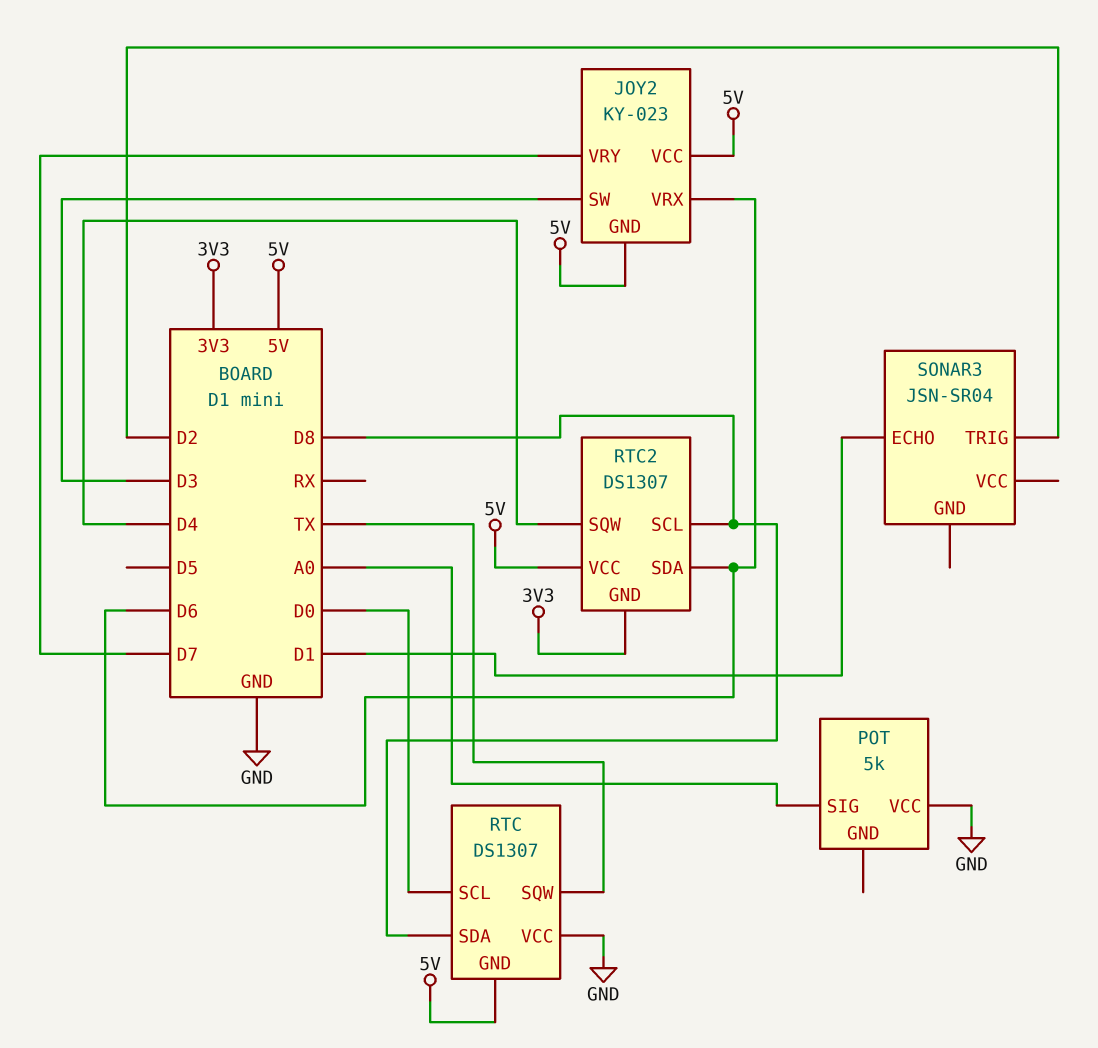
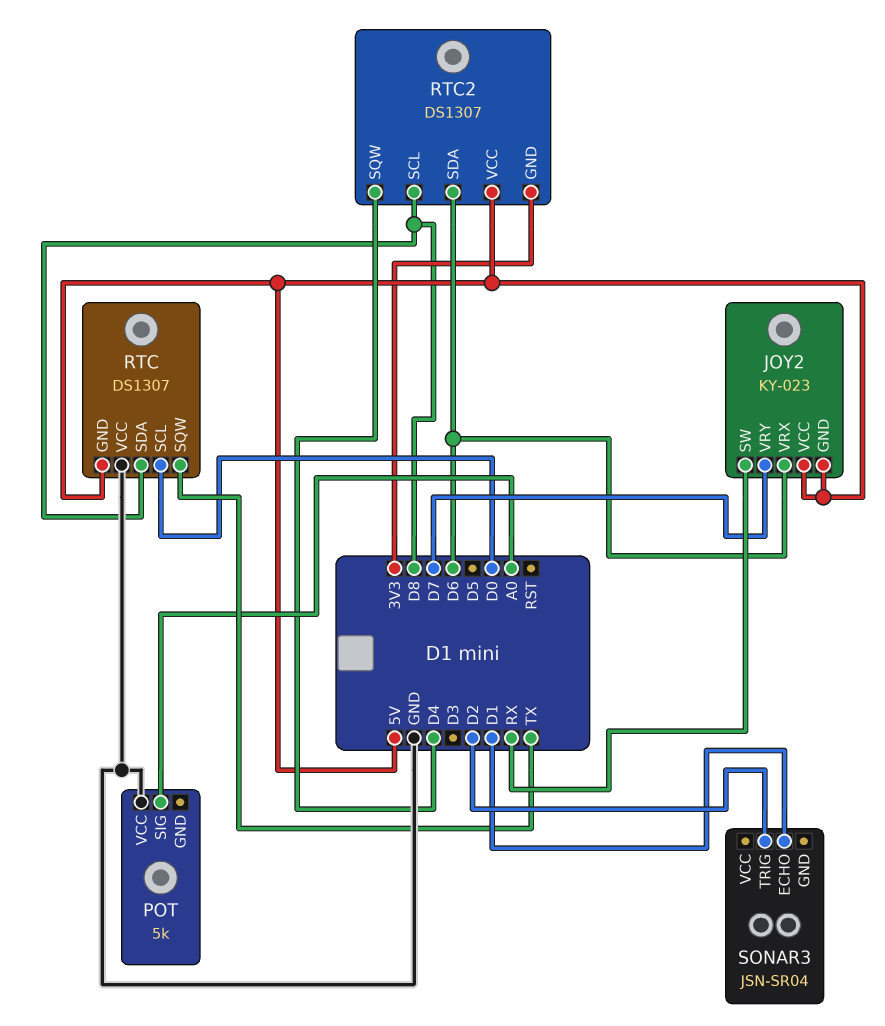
JOY2 pin SW: D3 -> RX

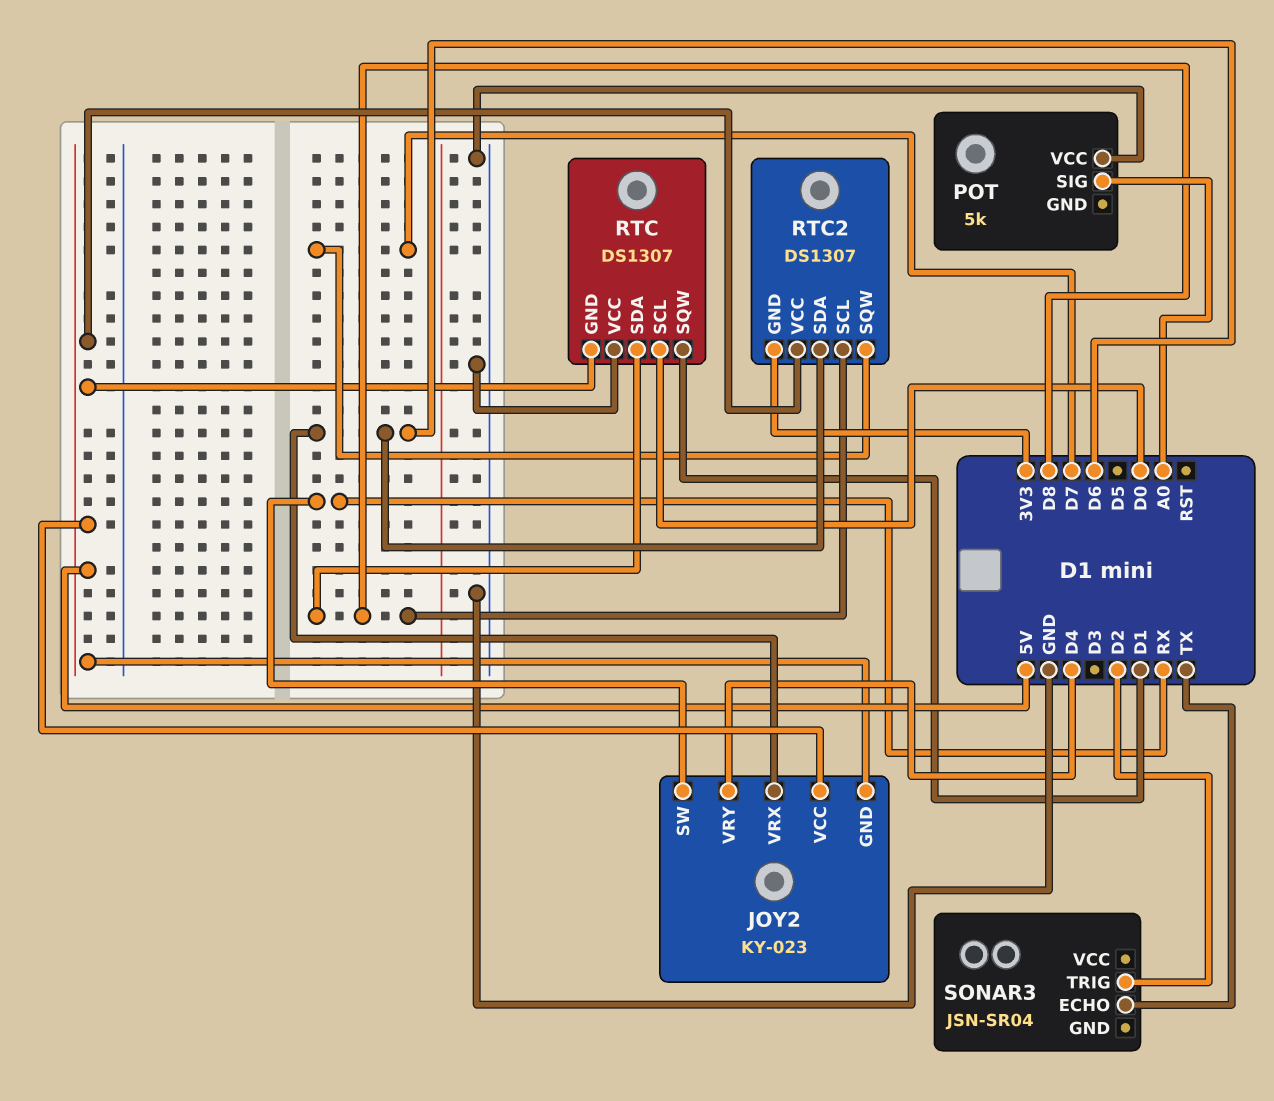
JOY2 pin VRY: D7 -> D4
RTC pin SQW: TX -> D1
RTC2 pin SQW: D4 -> D7
SONAR3 pin ECHO: D1 -> TX

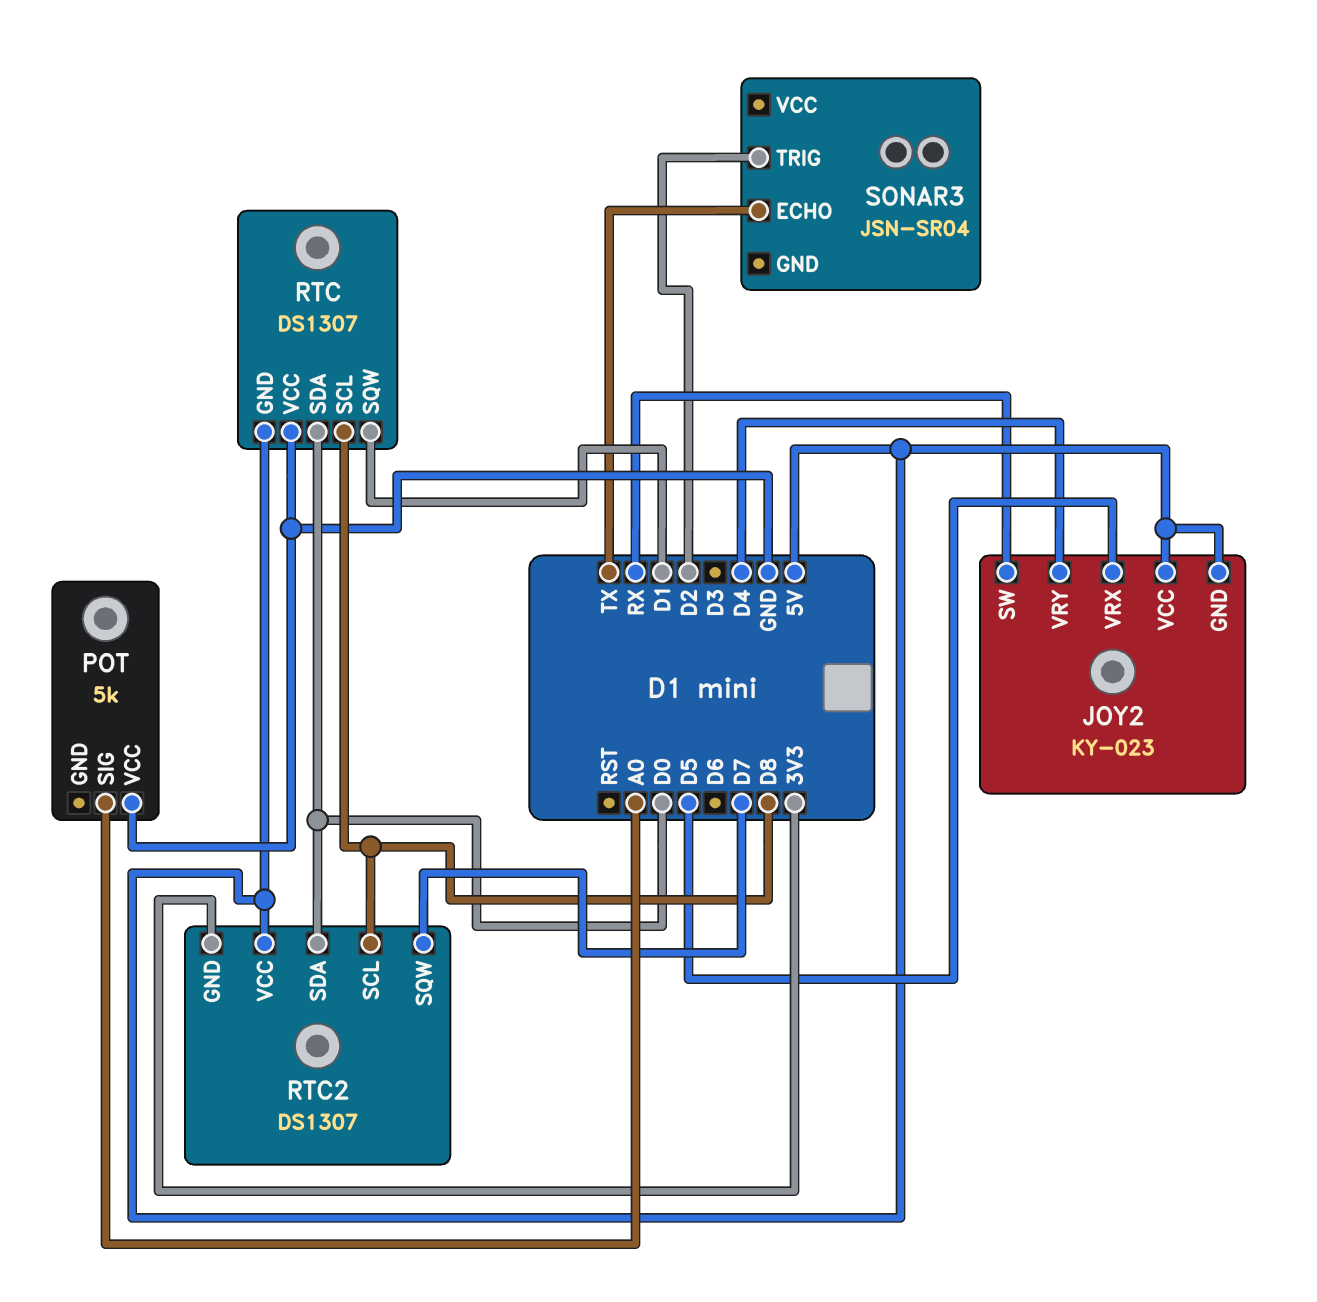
JOY2 pin VRX: D6 -> D5
RTC pin SCL: D0 -> D8
RTC pin SDA: D8 -> D0
RTC2 pin SDA: D6 -> D0

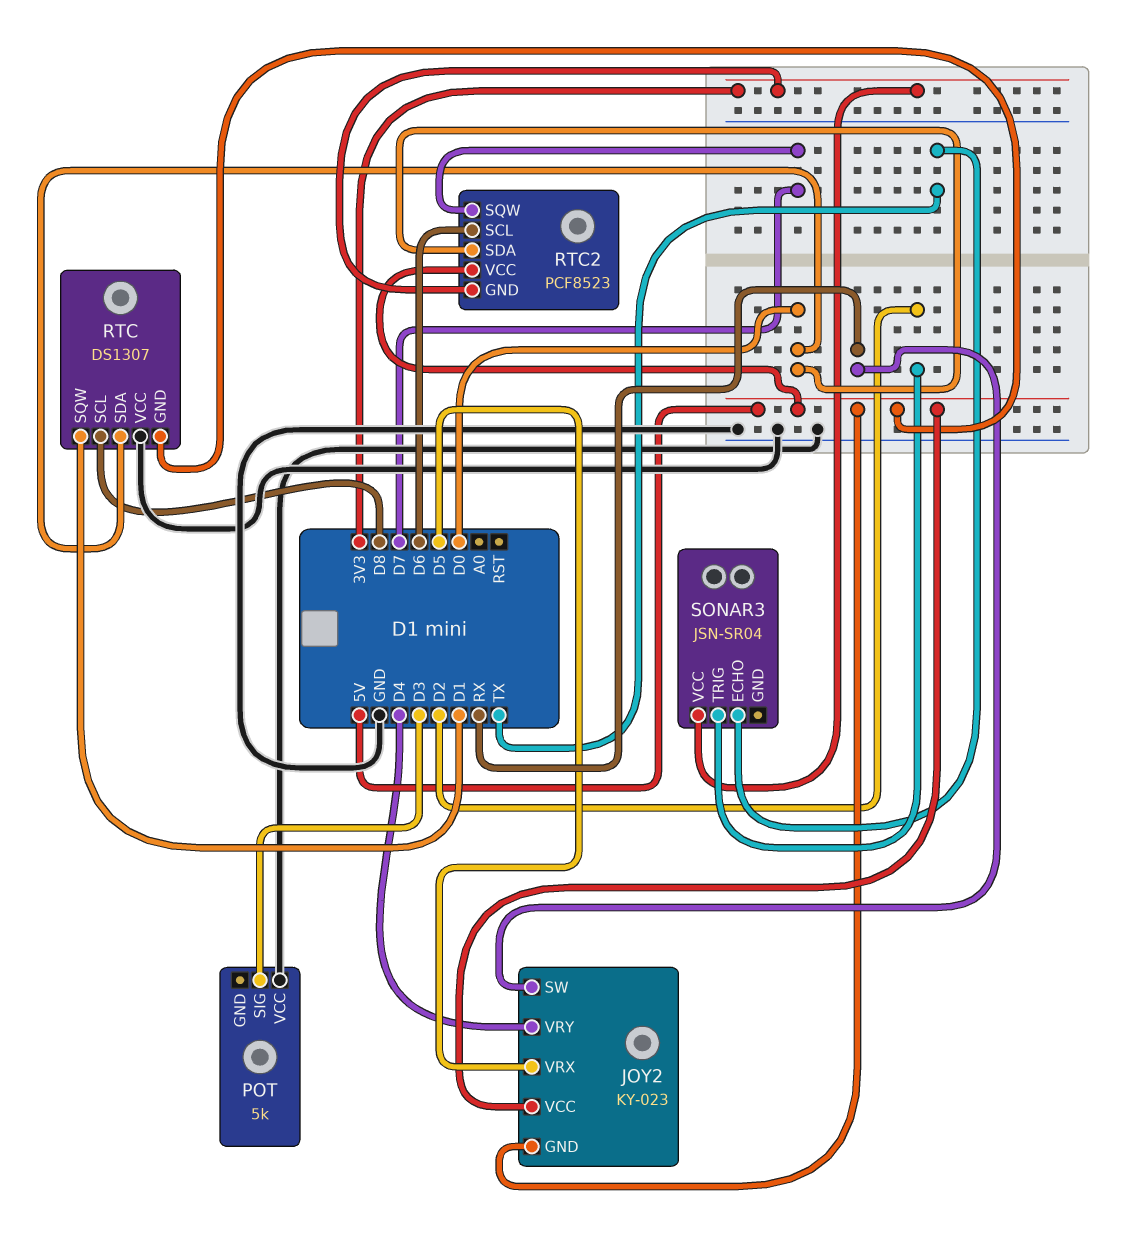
POT pin SIG: A0 -> D3
RTC2: DS1307 -> PCF8523
RTC2 pin SCL: D8 -> D6
SONAR3 pin VCC: none -> 3V3

